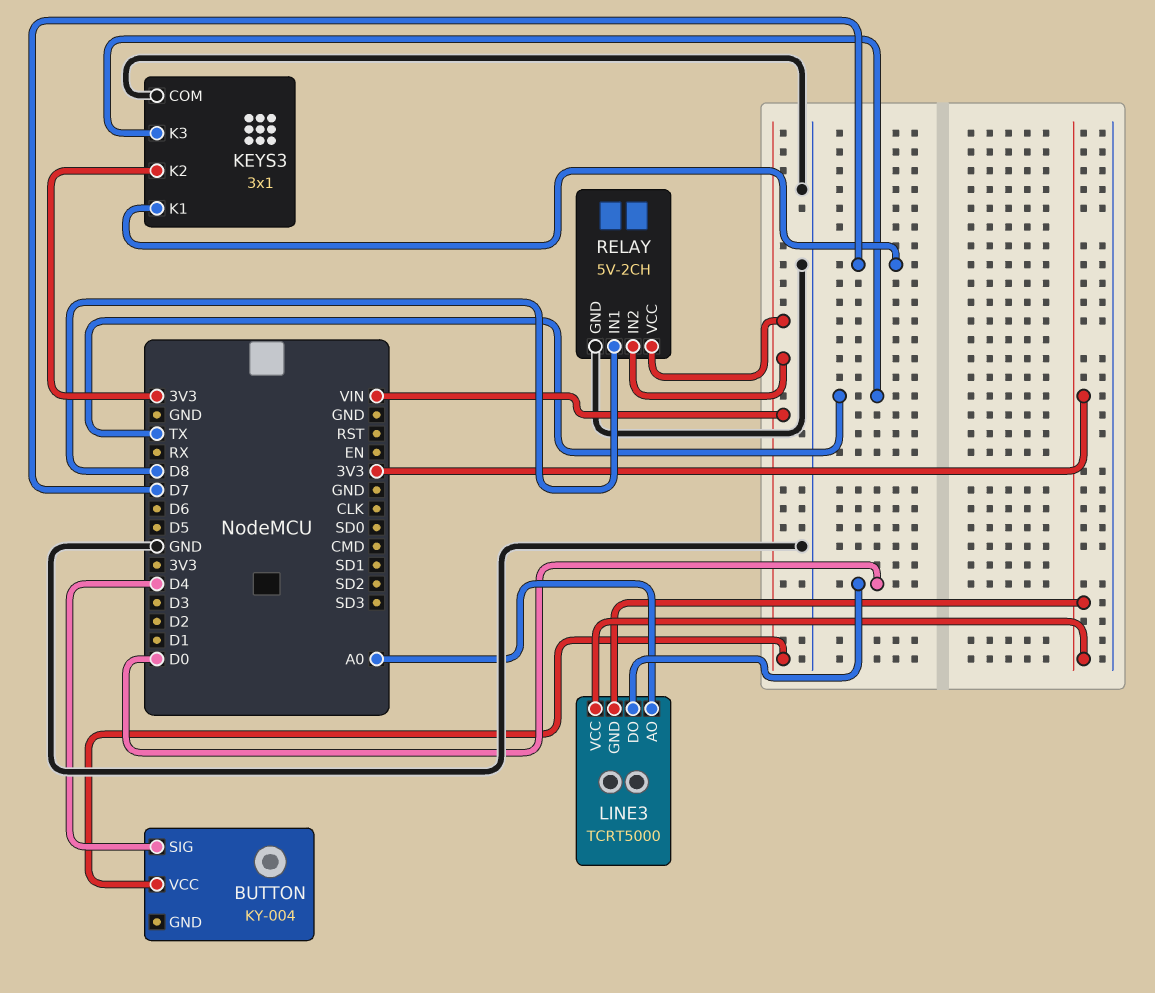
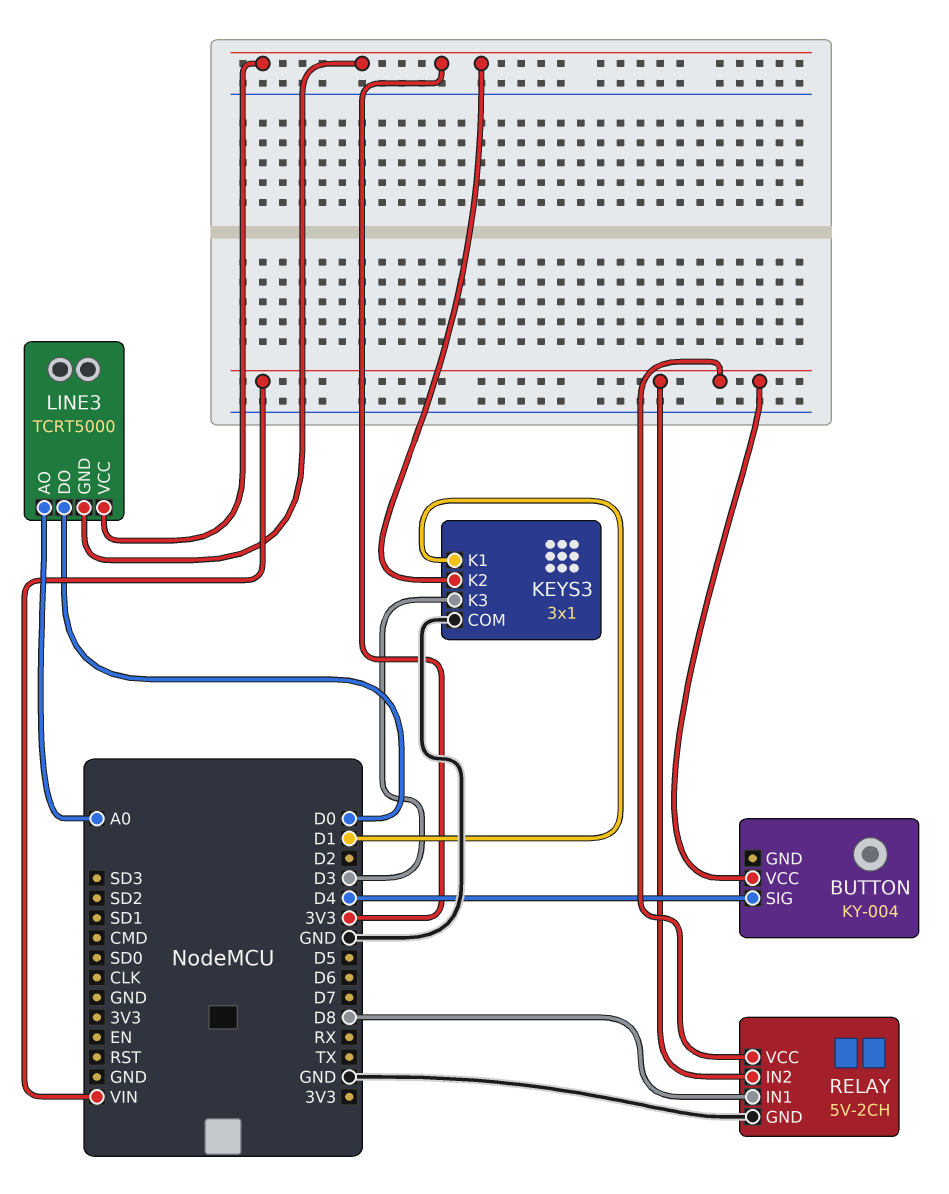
KEYS3 pin K1: D7 -> D1
KEYS3 pin K3: TX -> D3

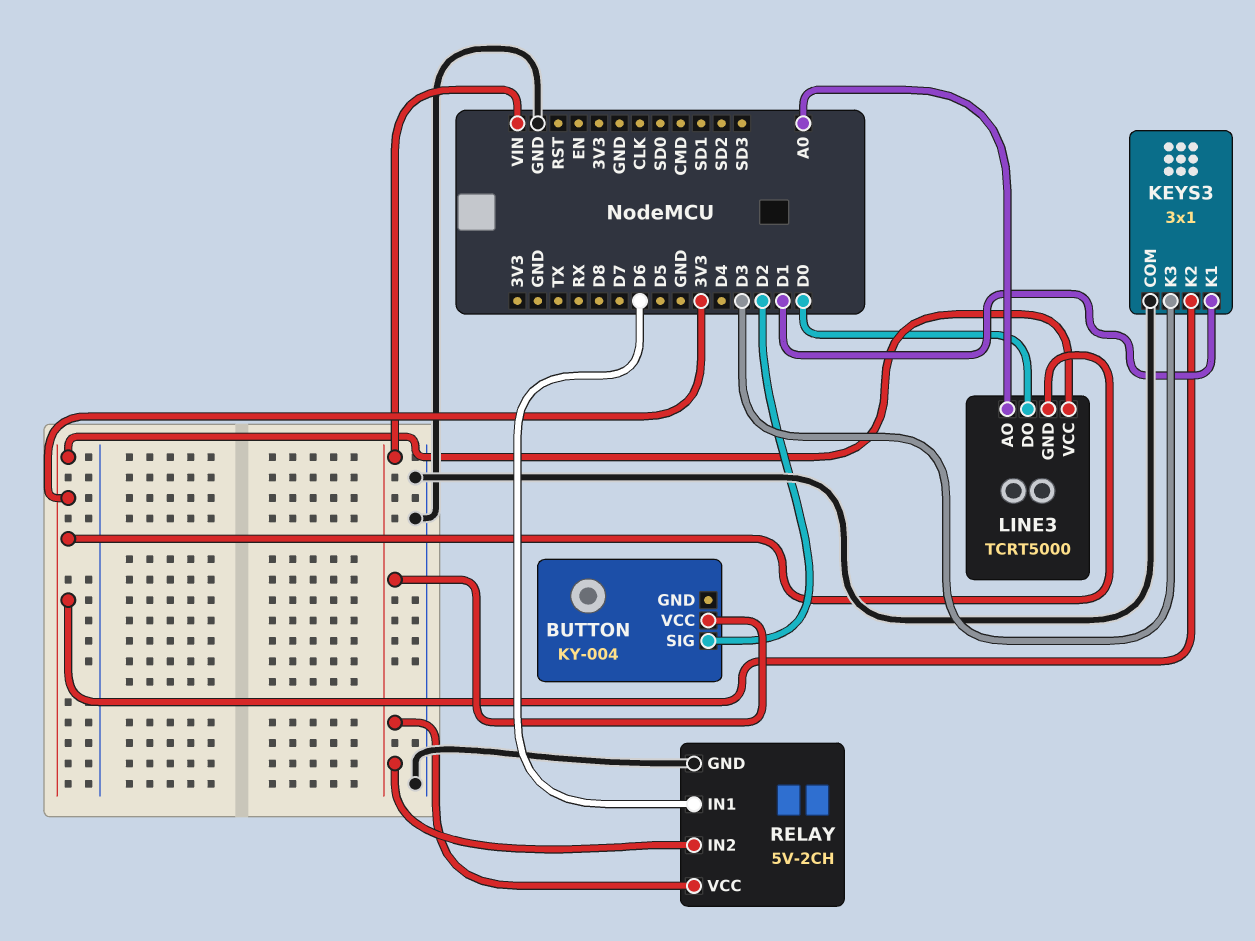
BUTTON pin SIG: D4 -> D2
RELAY pin IN1: D8 -> D6

